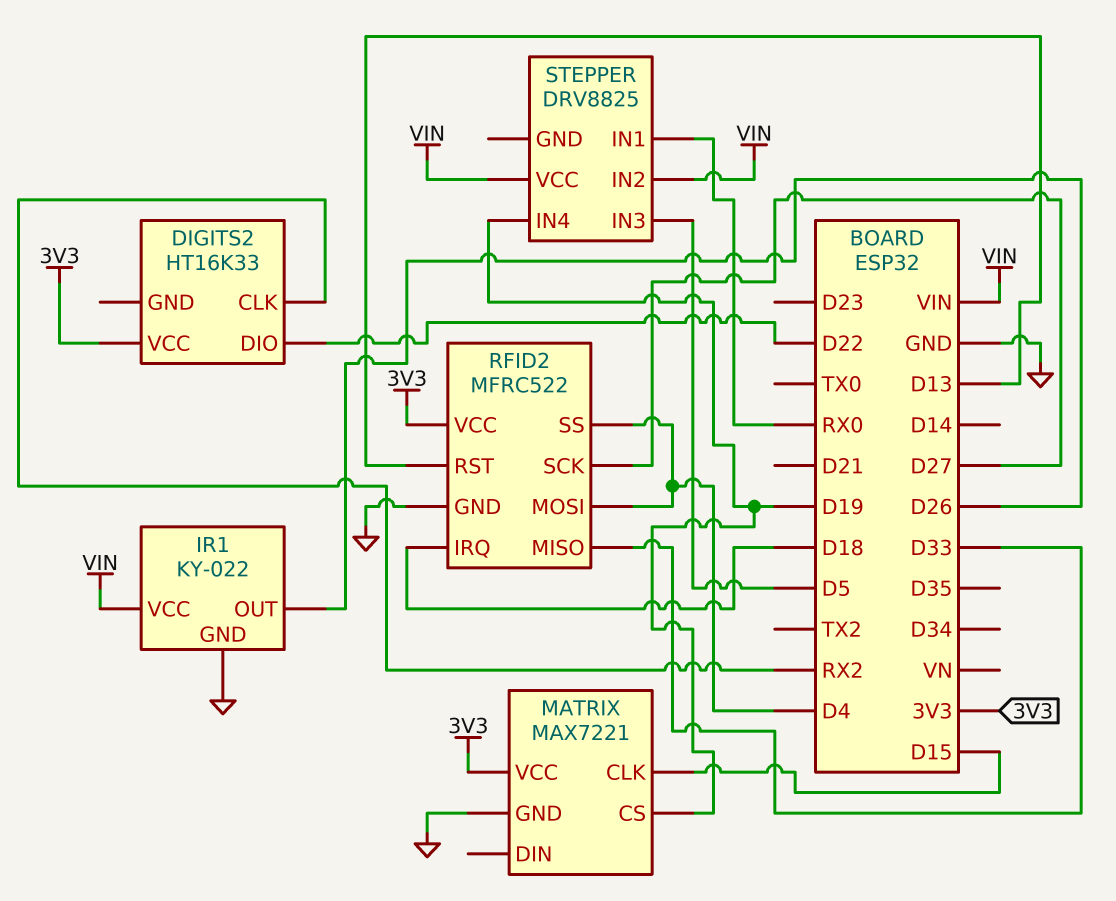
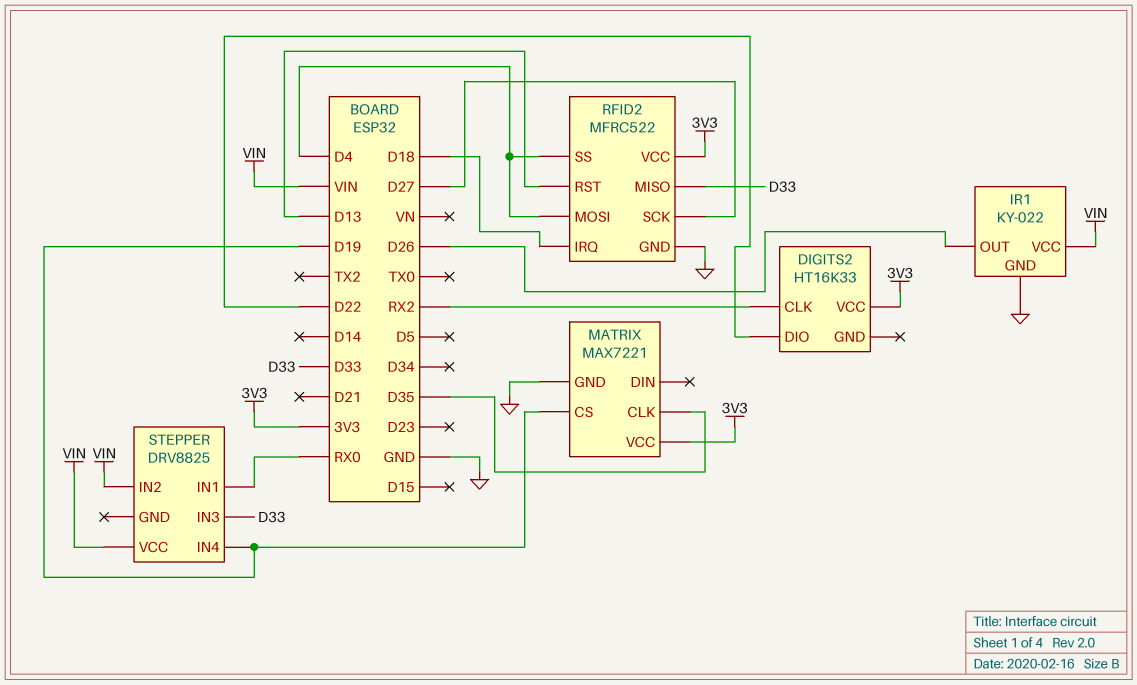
MATRIX pin CLK: D15 -> D35
STEPPER pin IN3: D5 -> D33

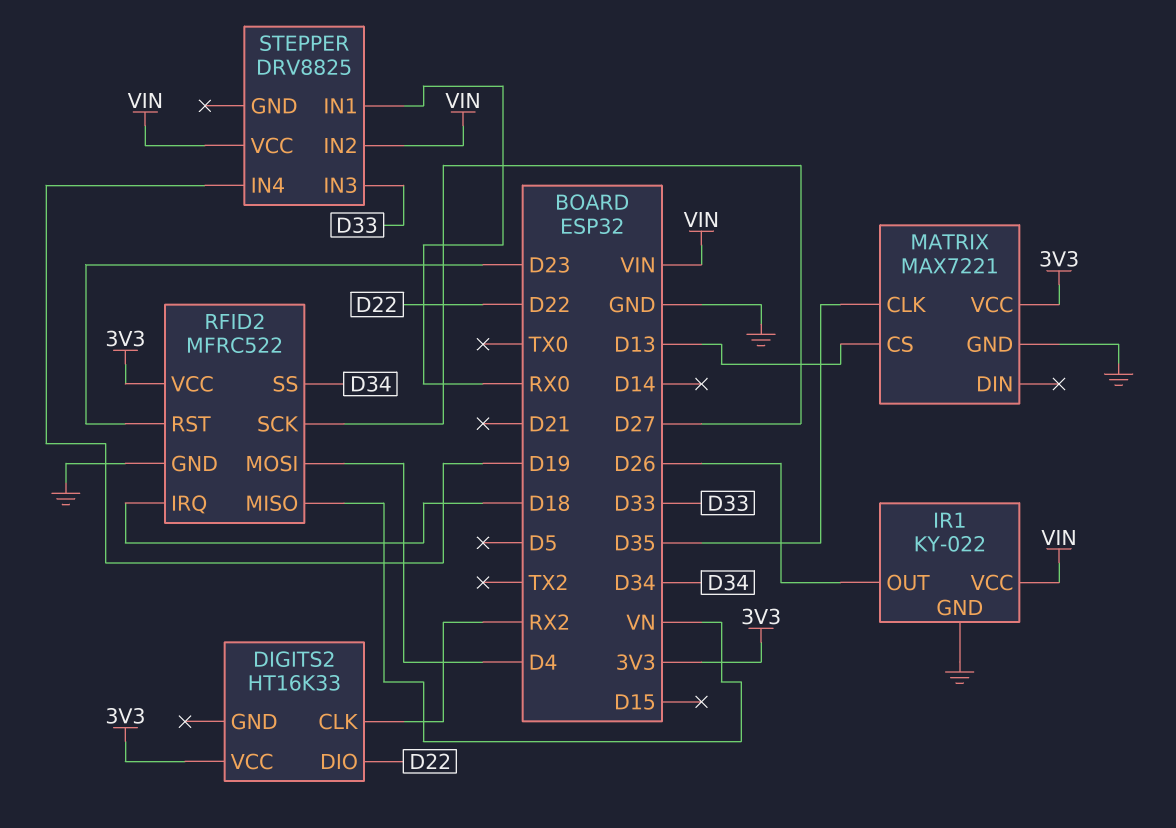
MATRIX pin CS: D19 -> D13
RFID2 pin MISO: D33 -> VN
RFID2 pin RST: D13 -> D23
RFID2 pin SS: D4 -> D34

